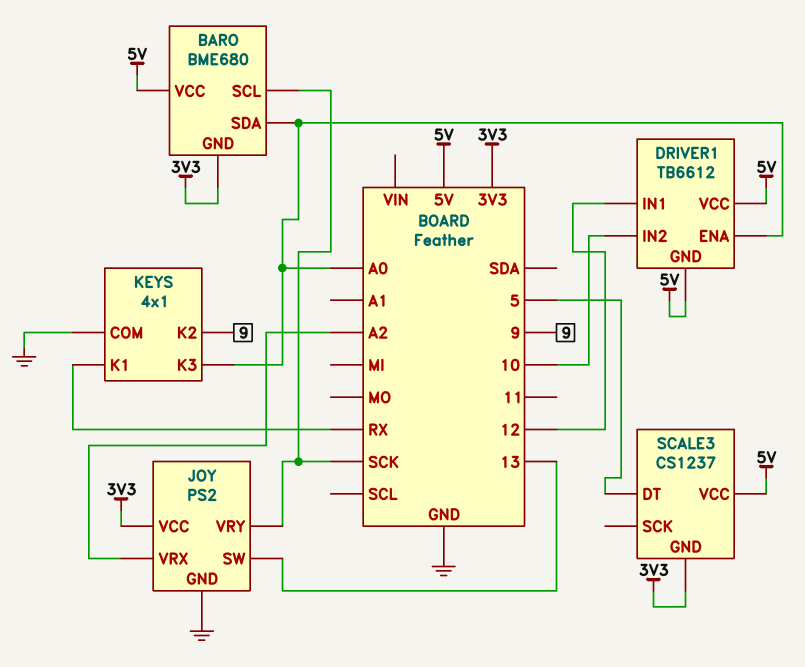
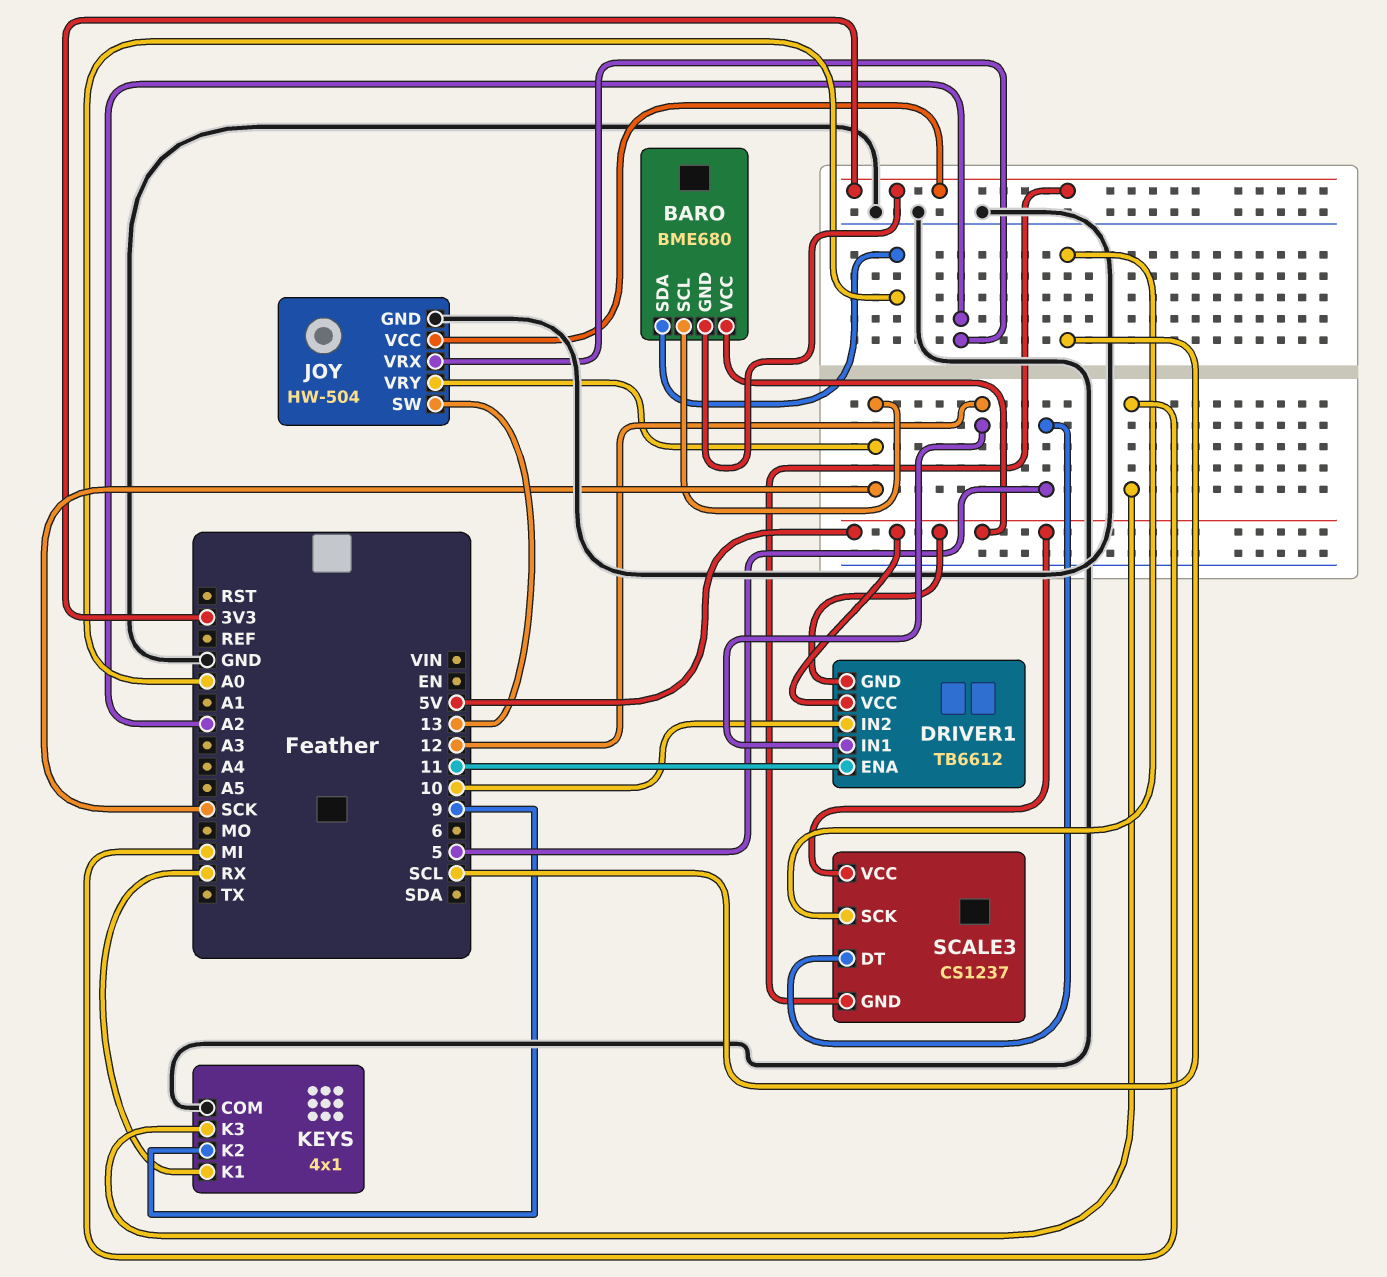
DRIVER1 pin ENA: A0 -> 11
JOY: PS2 -> HW-504
KEYS pin K3: A0 -> MI
SCALE3 pin SCK: none -> SCL

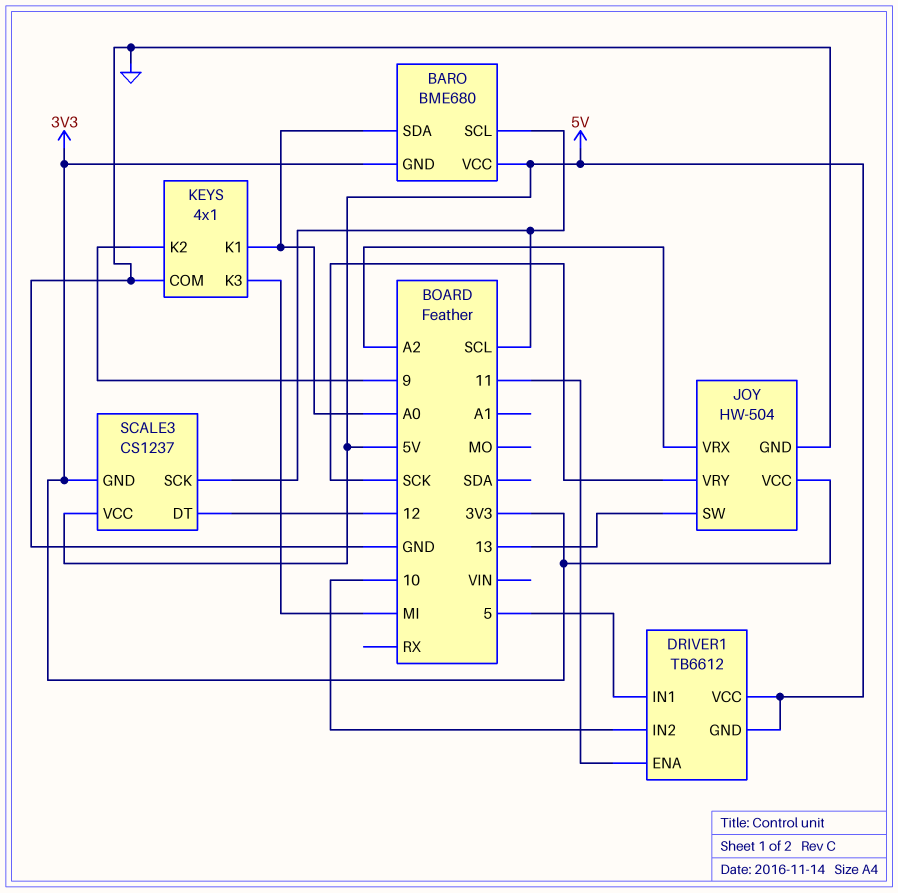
BARO pin SCL: SCK -> SCL
DRIVER1 pin IN1: 12 -> 5
KEYS pin K1: RX -> A0
SCALE3 pin DT: 5 -> 12

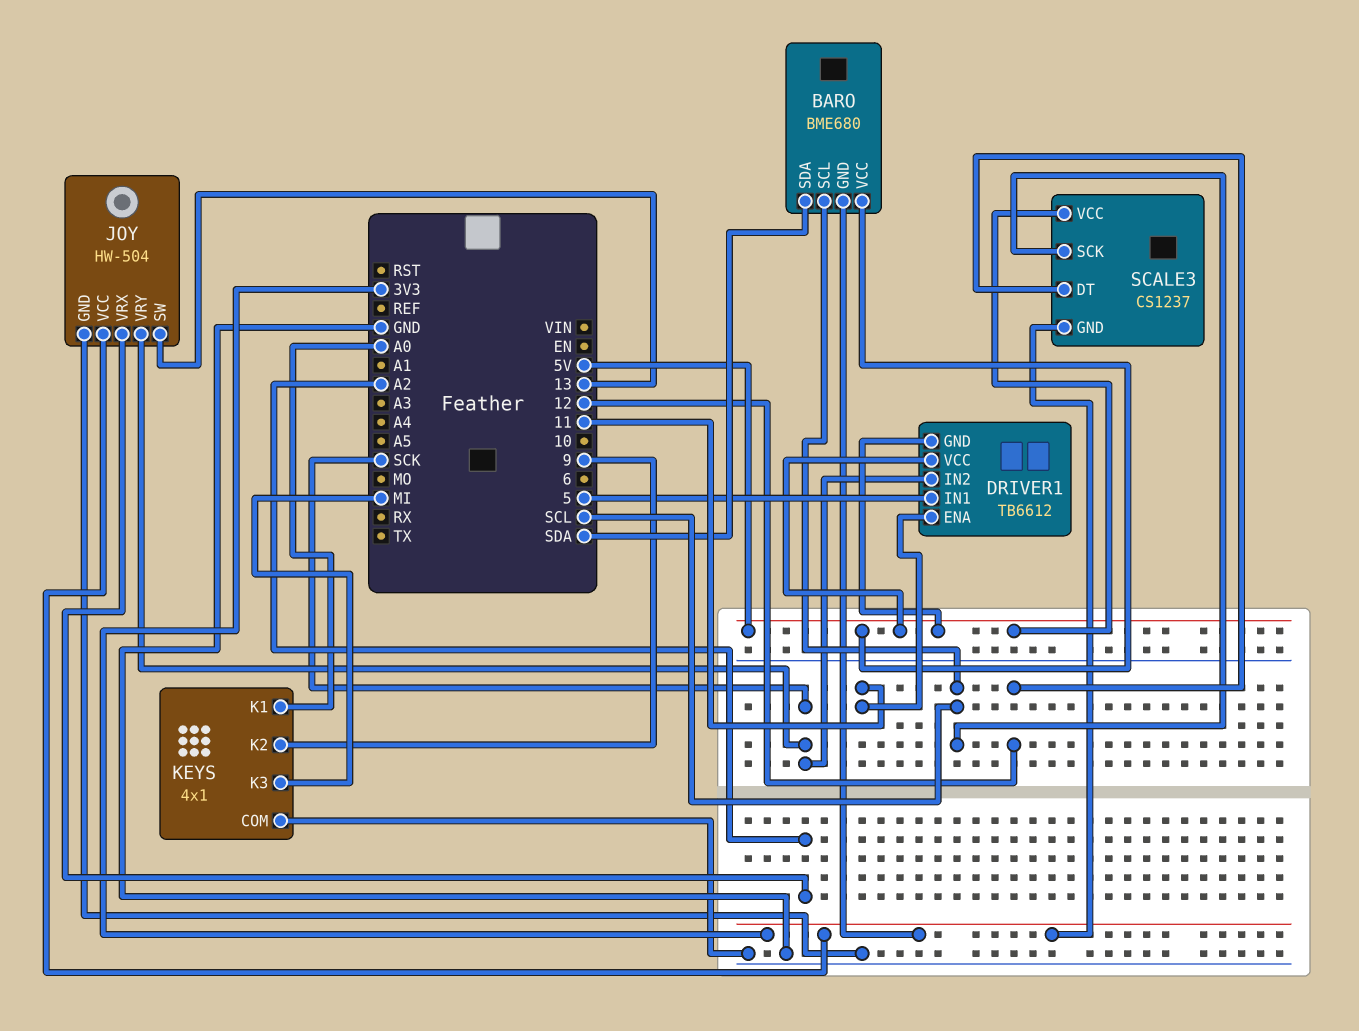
BARO pin SDA: A0 -> SDA
DRIVER1 pin IN2: 10 -> SCK

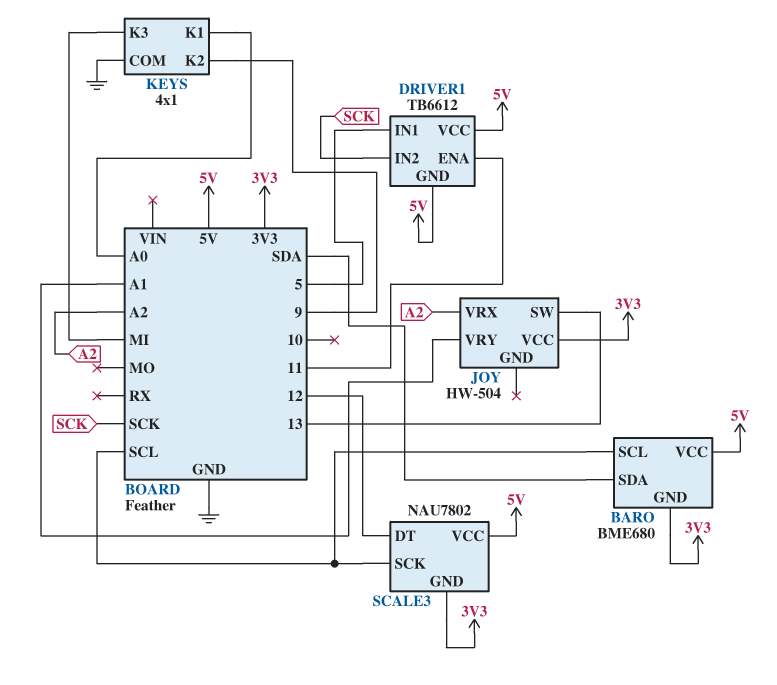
JOY pin GND: GND -> none
JOY pin VRY: SCK -> A1
SCALE3: CS1237 -> NAU7802

